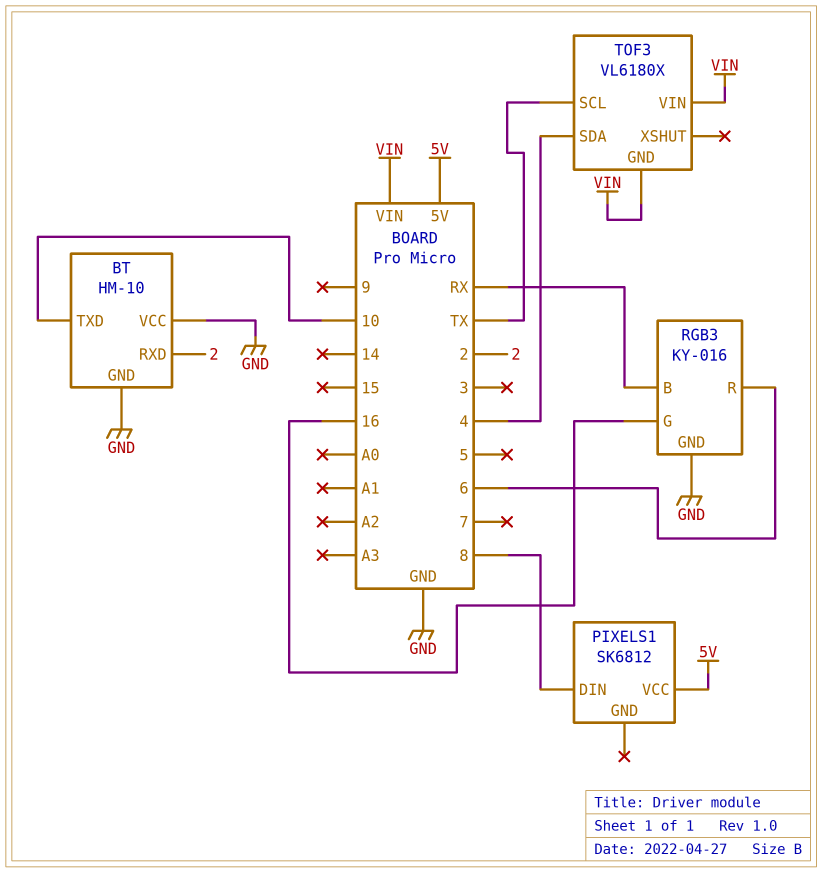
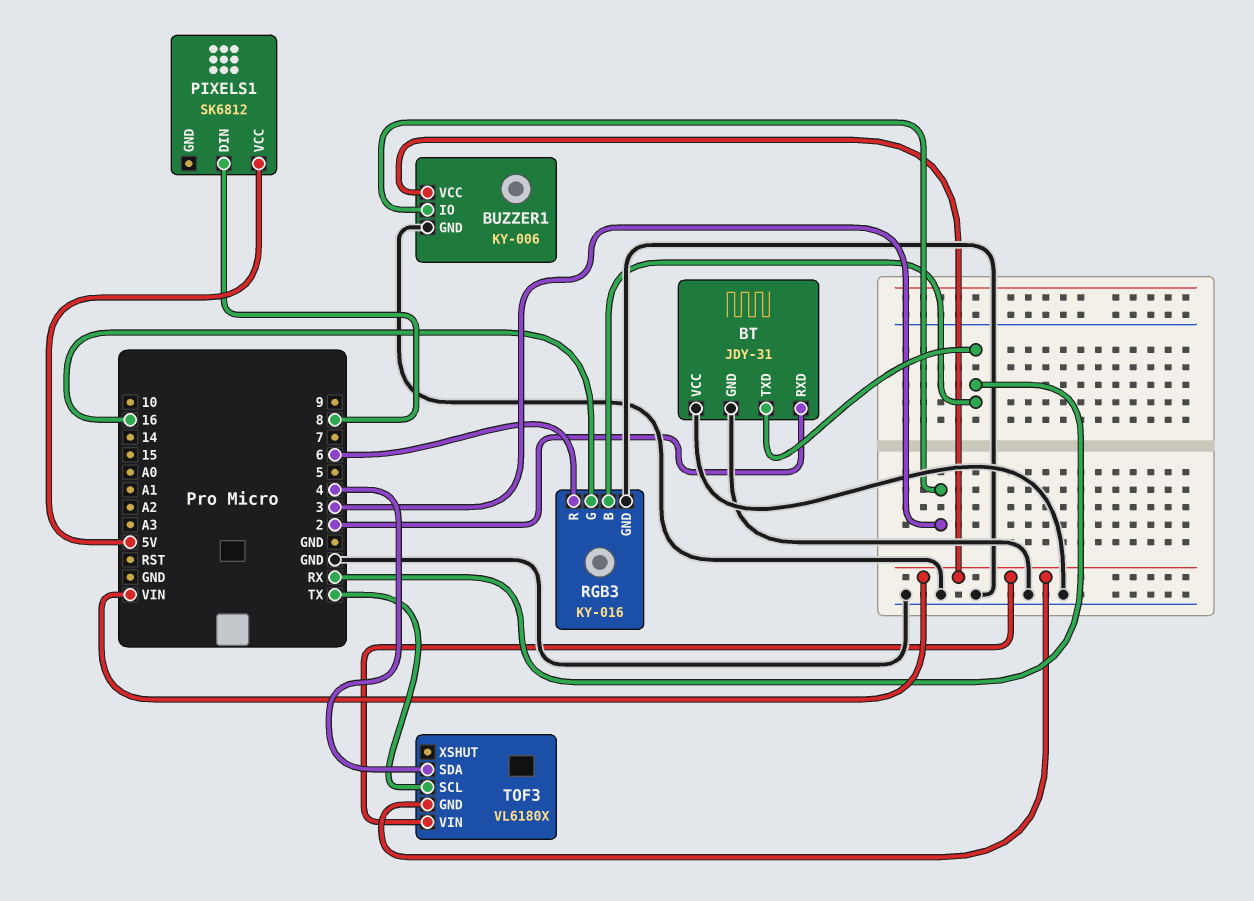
BT: HM-10 -> JDY-31
BT pin TXD: 10 -> RX
BUZZER1: none -> KY-006
BUZZER1 pin GND: none -> GND
BUZZER1 pin IO: none -> 3
BUZZER1 pin VCC: none -> VIN

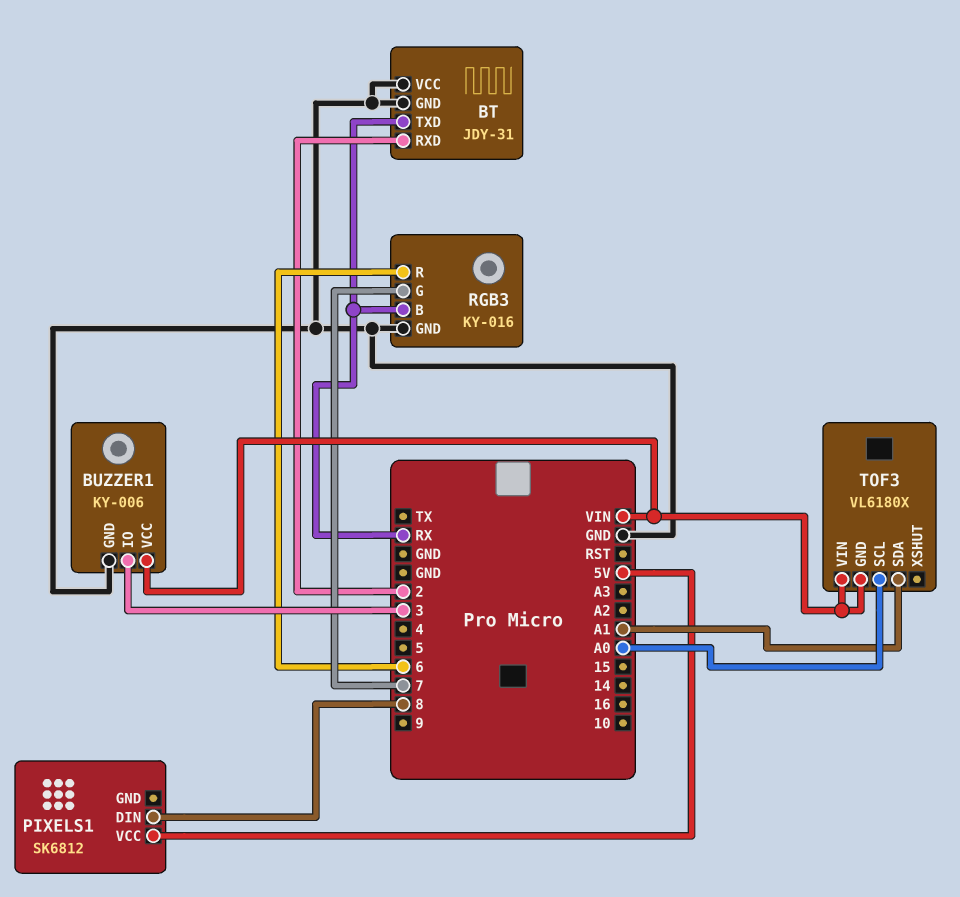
RGB3 pin G: 16 -> 7
TOF3 pin SCL: TX -> A0
TOF3 pin SDA: 4 -> A1

